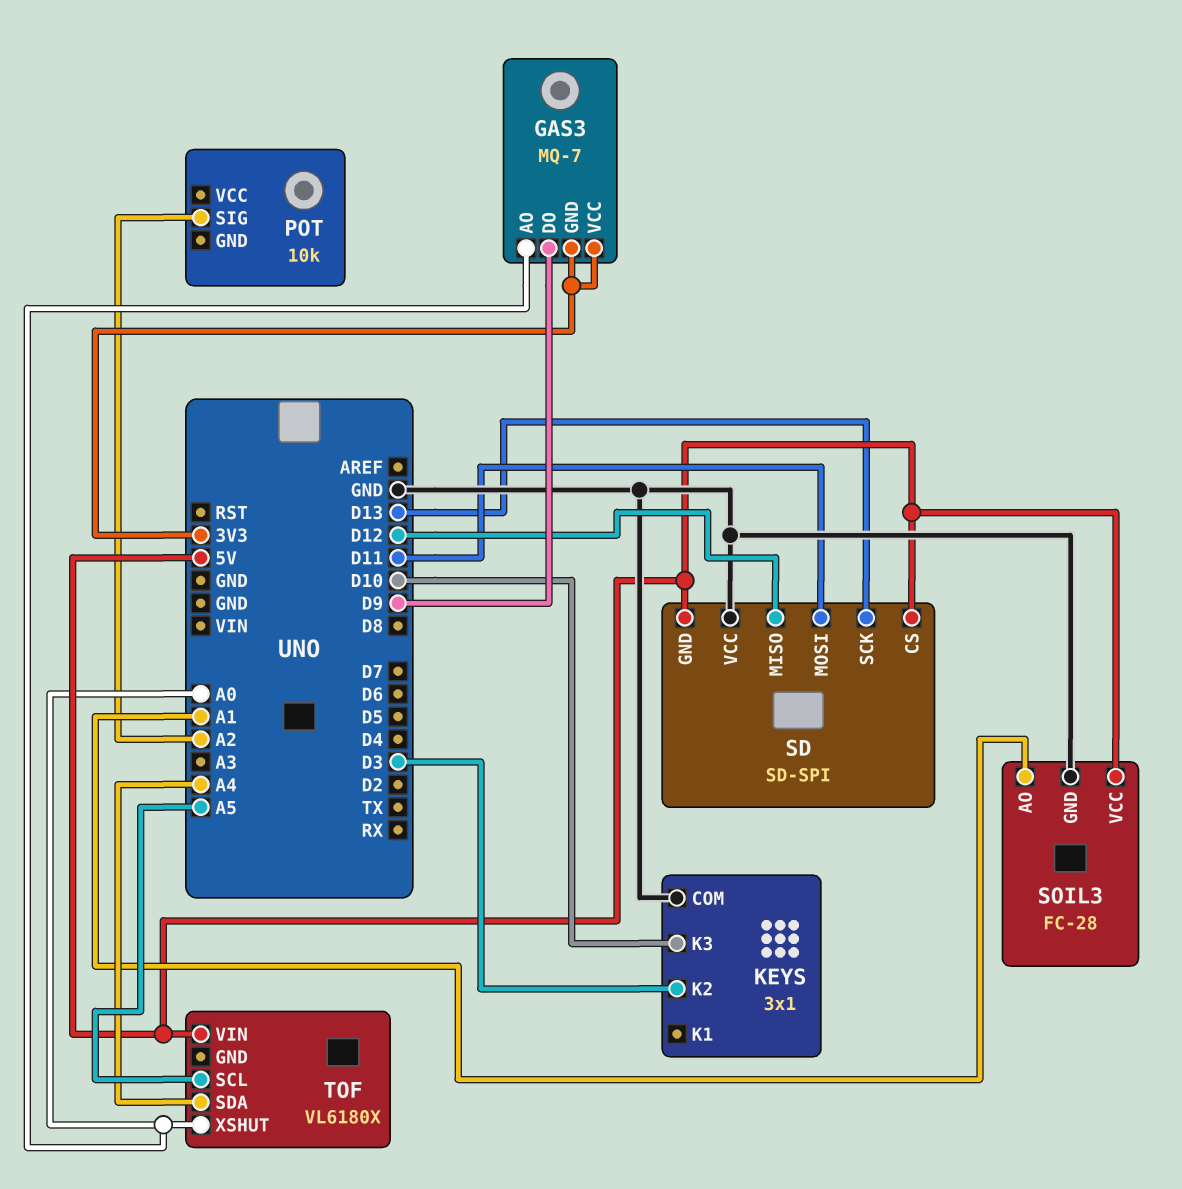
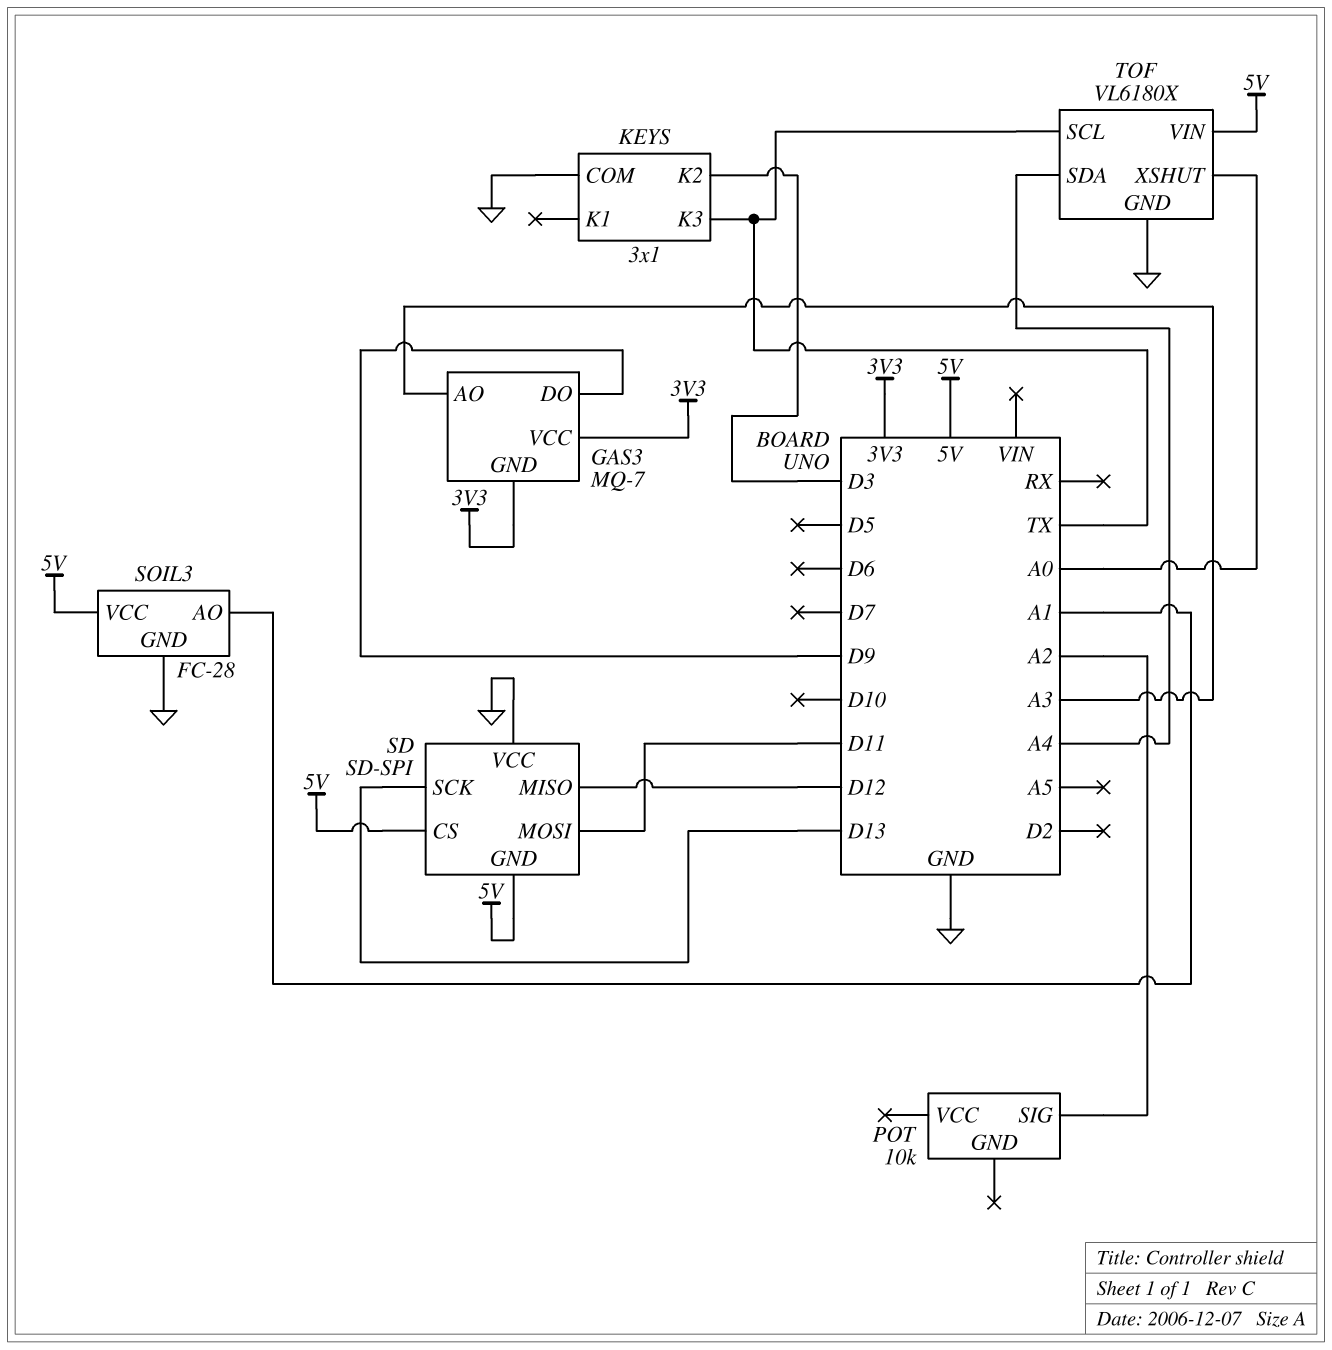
GAS3 pin AO: A0 -> A3
KEYS pin K3: D10 -> TX
TOF pin GND: none -> GND
TOF pin SCL: A5 -> TX

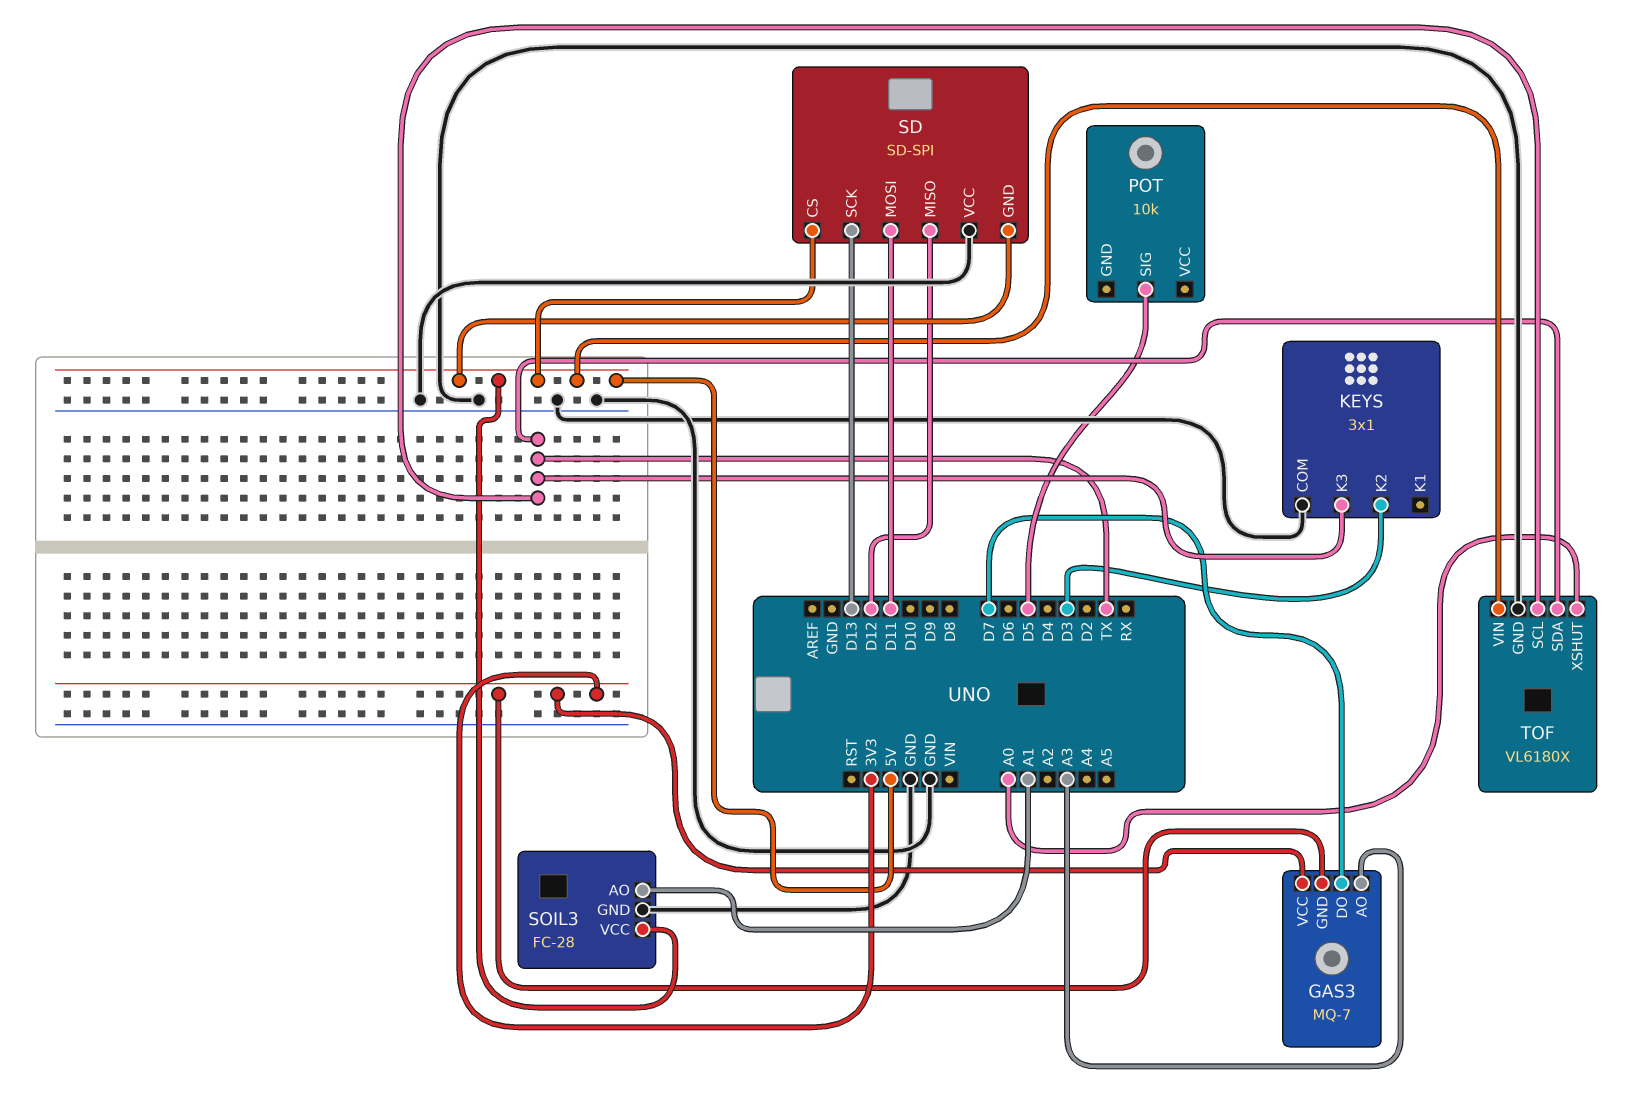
GAS3 pin DO: D9 -> D7
POT pin SIG: A2 -> D5
TOF pin SDA: A4 -> TX

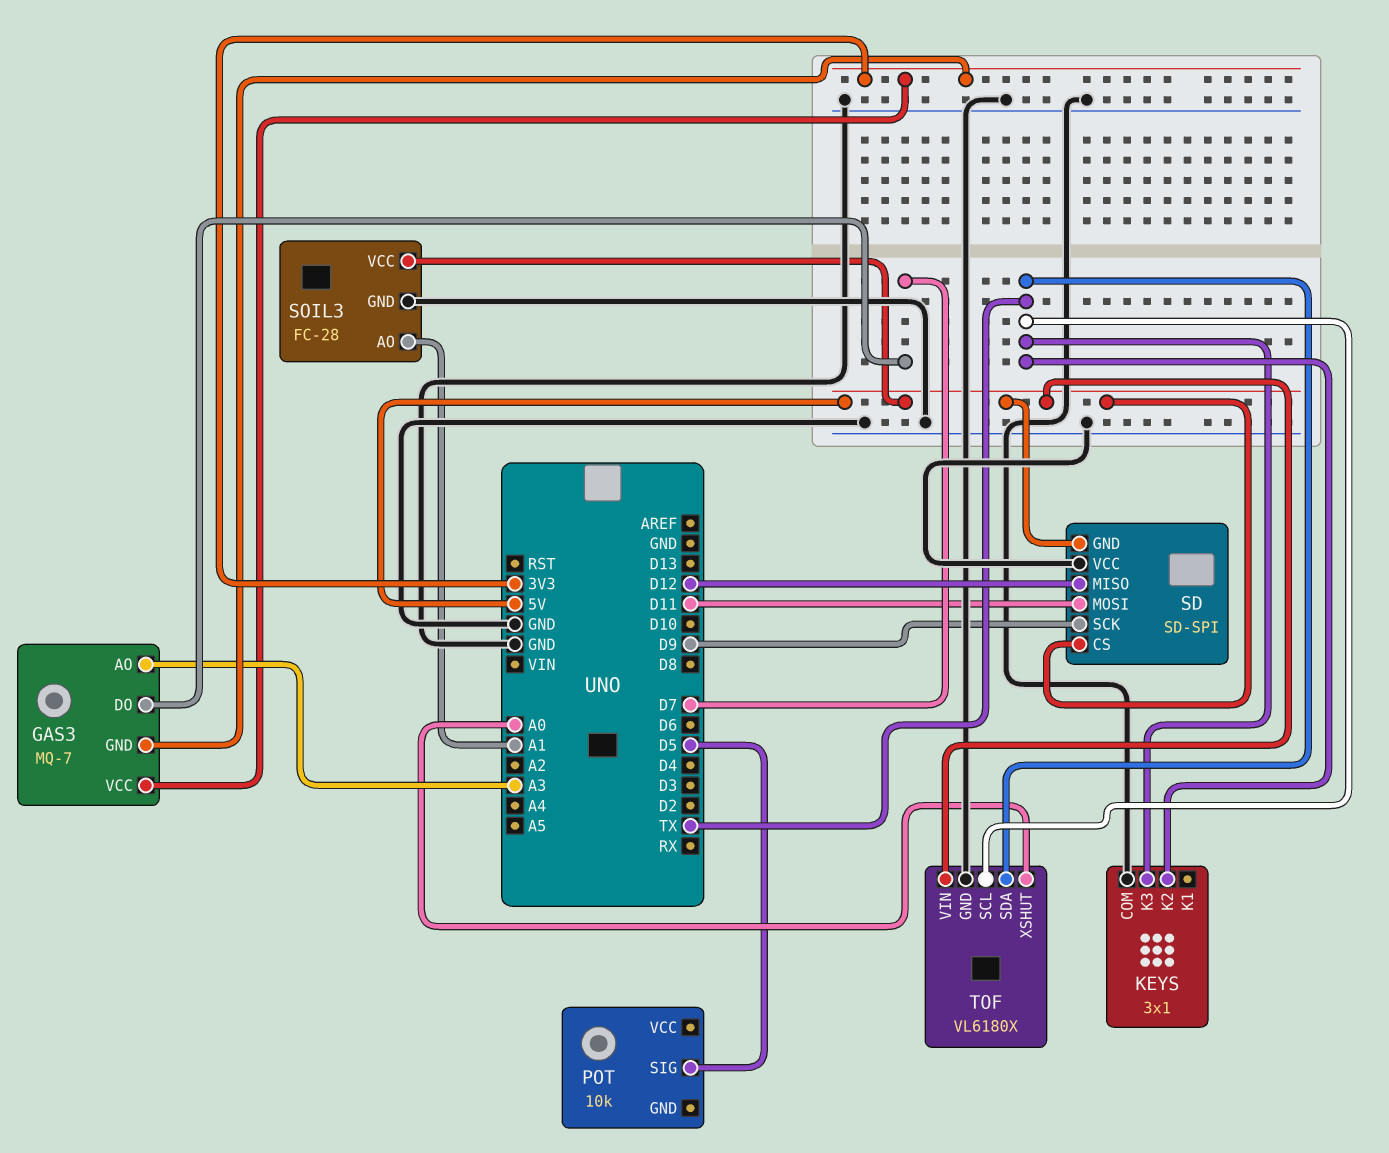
KEYS pin K2: D3 -> TX
SD pin SCK: D13 -> D9

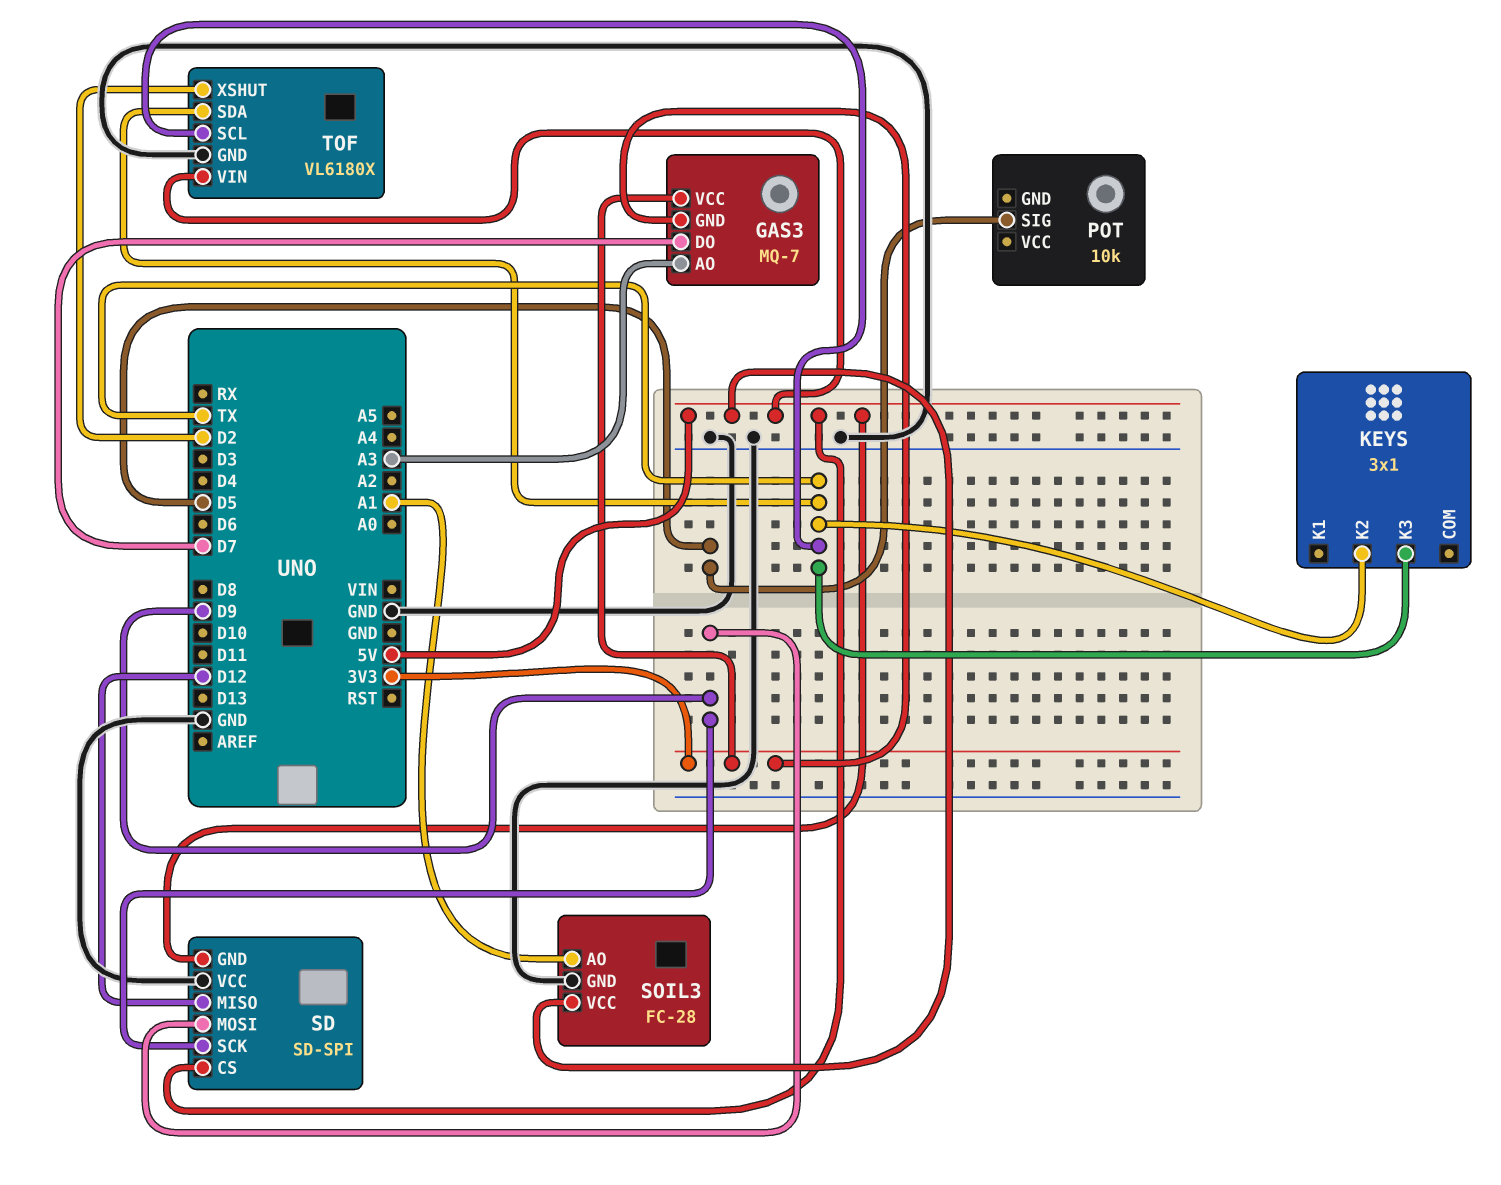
KEYS pin COM: GND -> none
SD pin MOSI: D11 -> D9
TOF pin XSHUT: A0 -> D2

